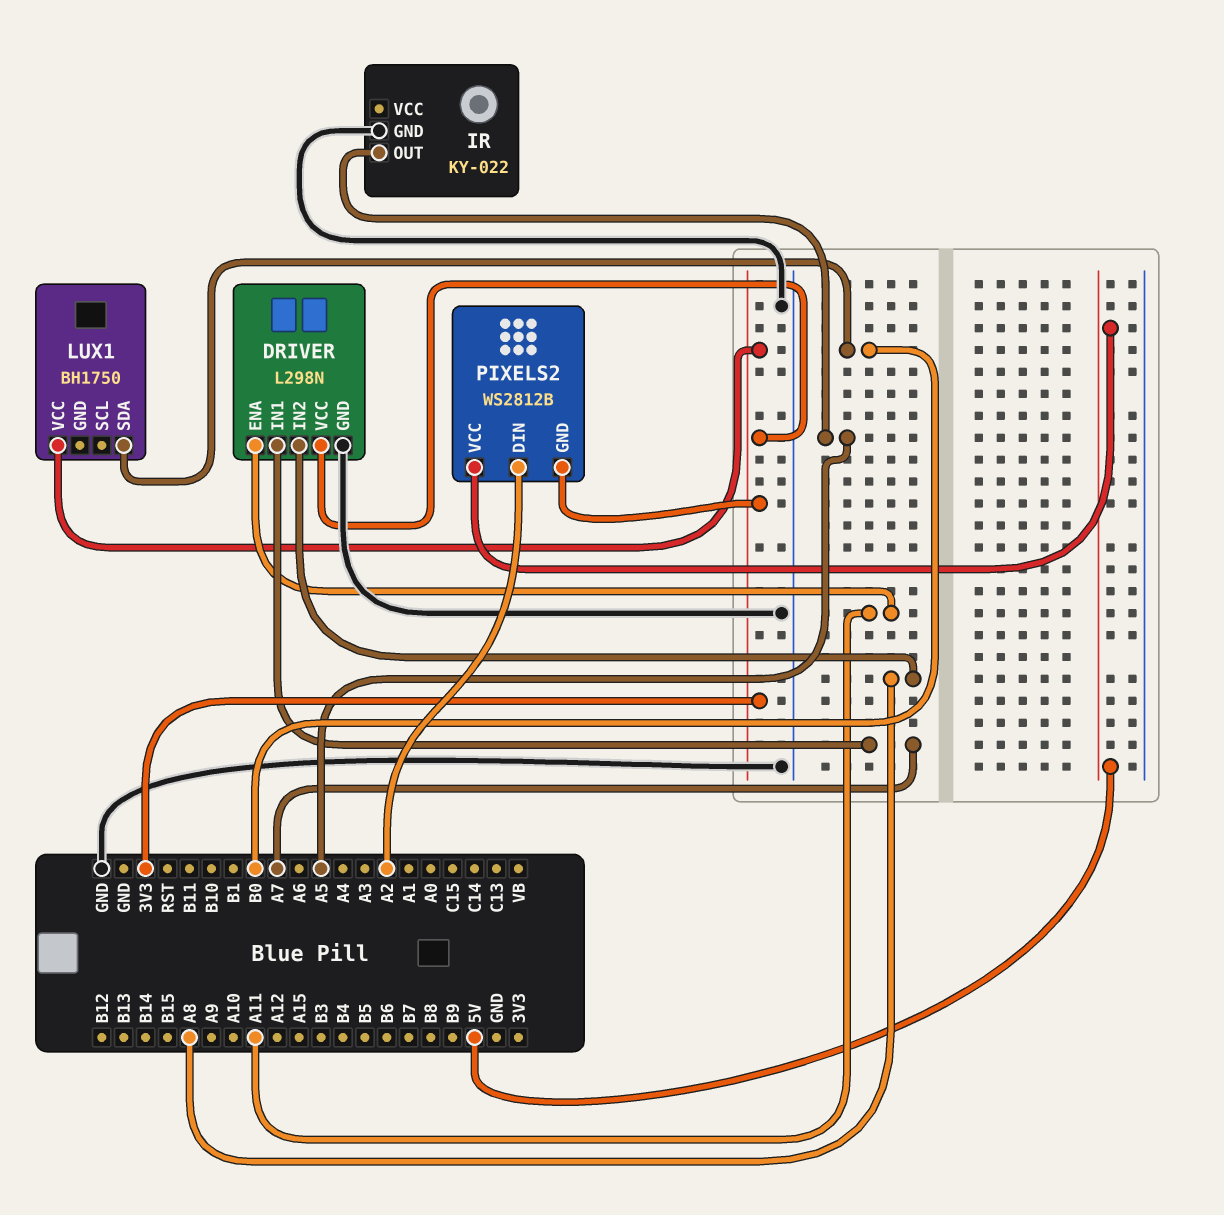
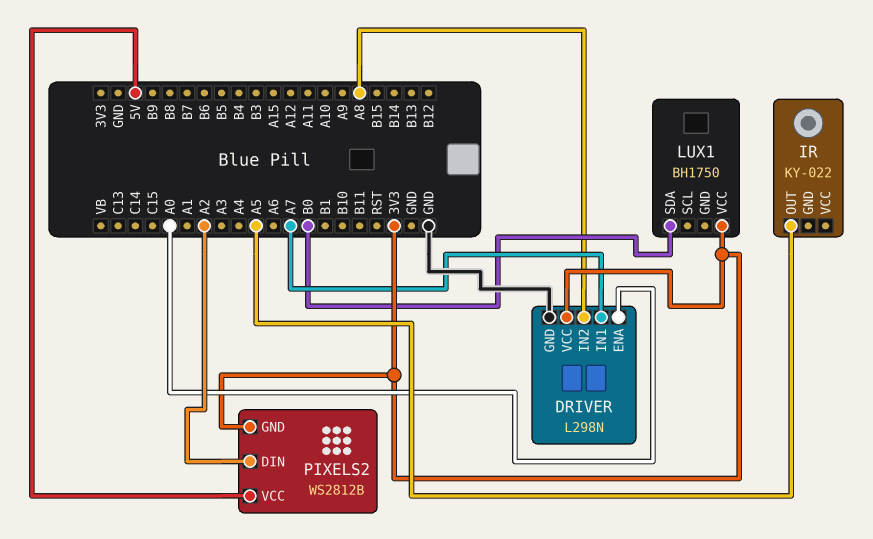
DRIVER pin ENA: A11 -> A0
IR pin GND: GND -> none

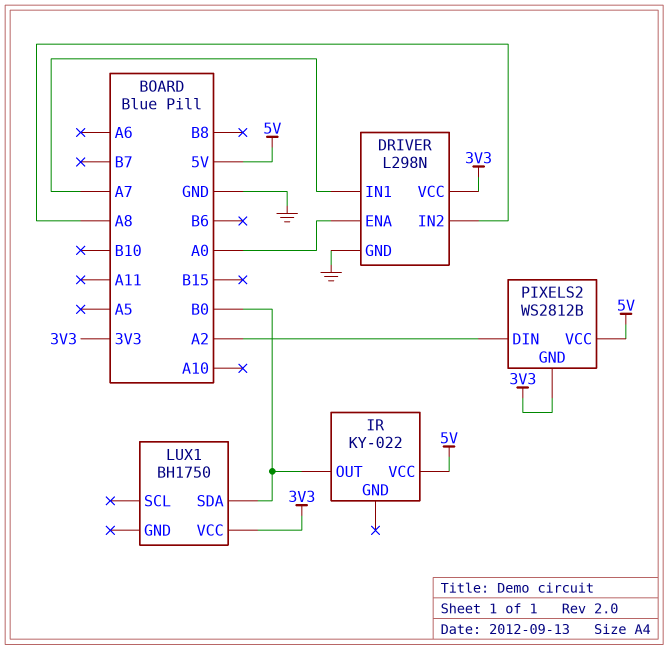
IR pin OUT: A5 -> B0
IR pin VCC: none -> 5V

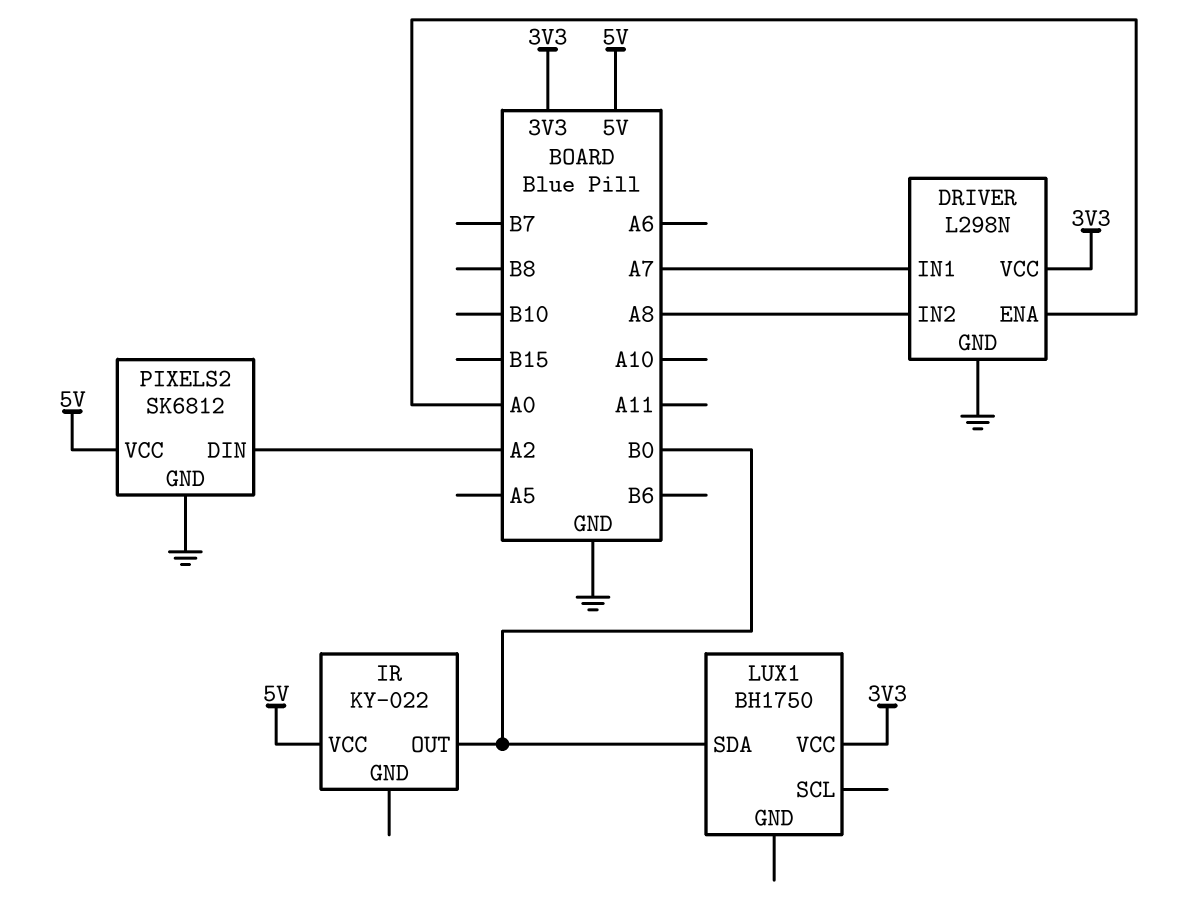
PIXELS2: WS2812B -> SK6812
PIXELS2 pin GND: 3V3 -> GND

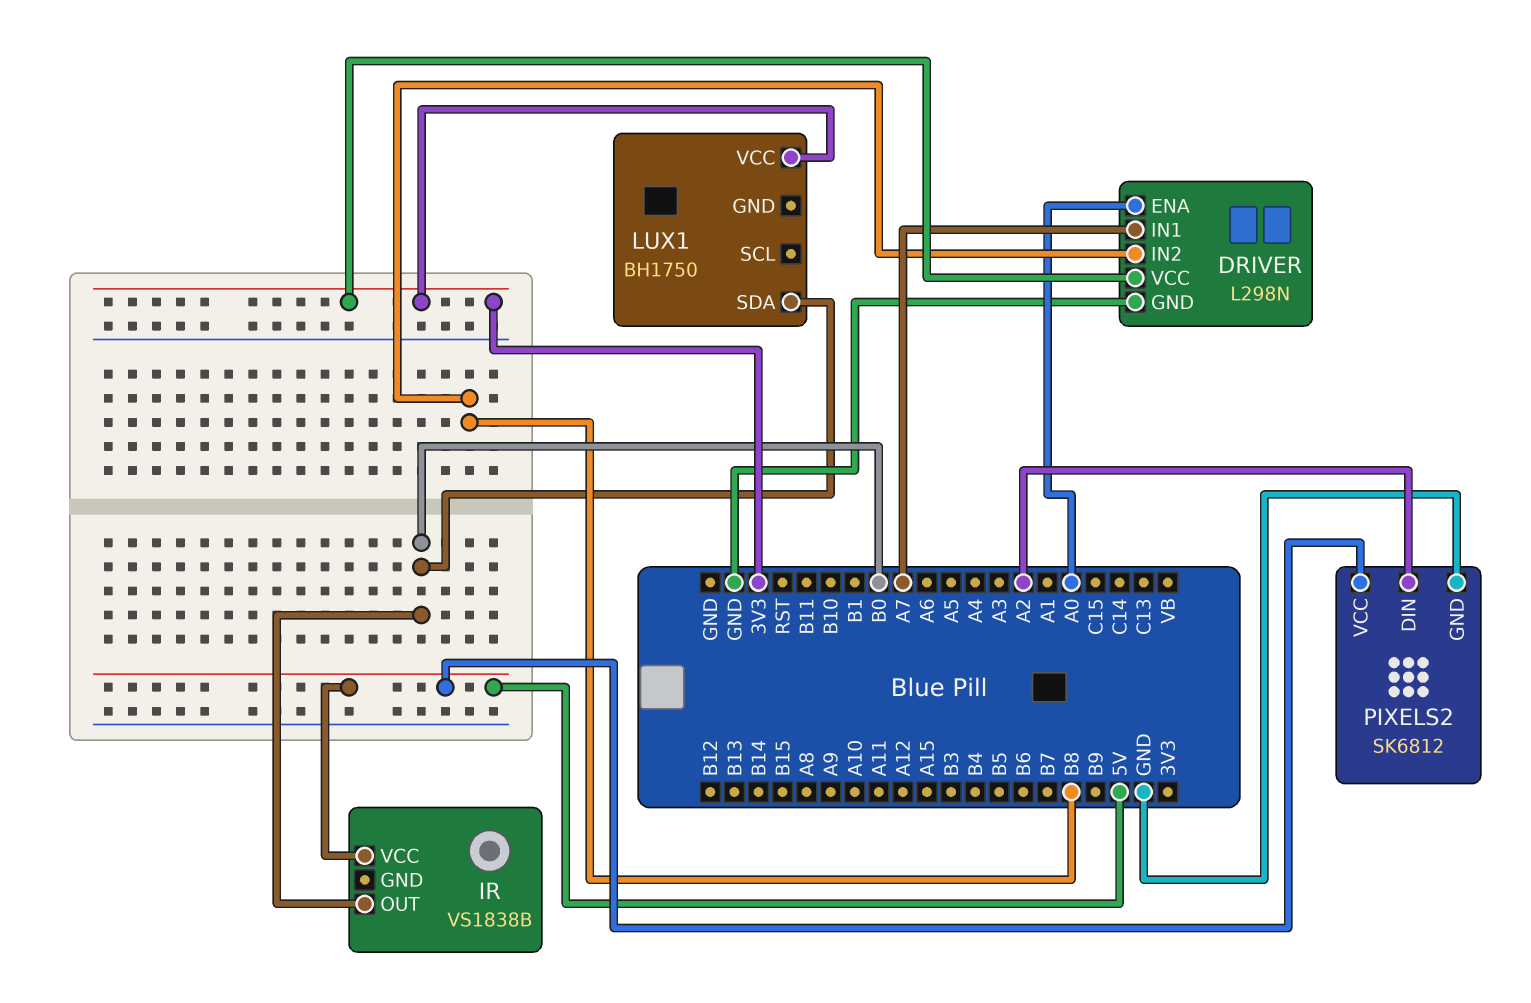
DRIVER pin IN2: A8 -> B8
IR: KY-022 -> VS1838B

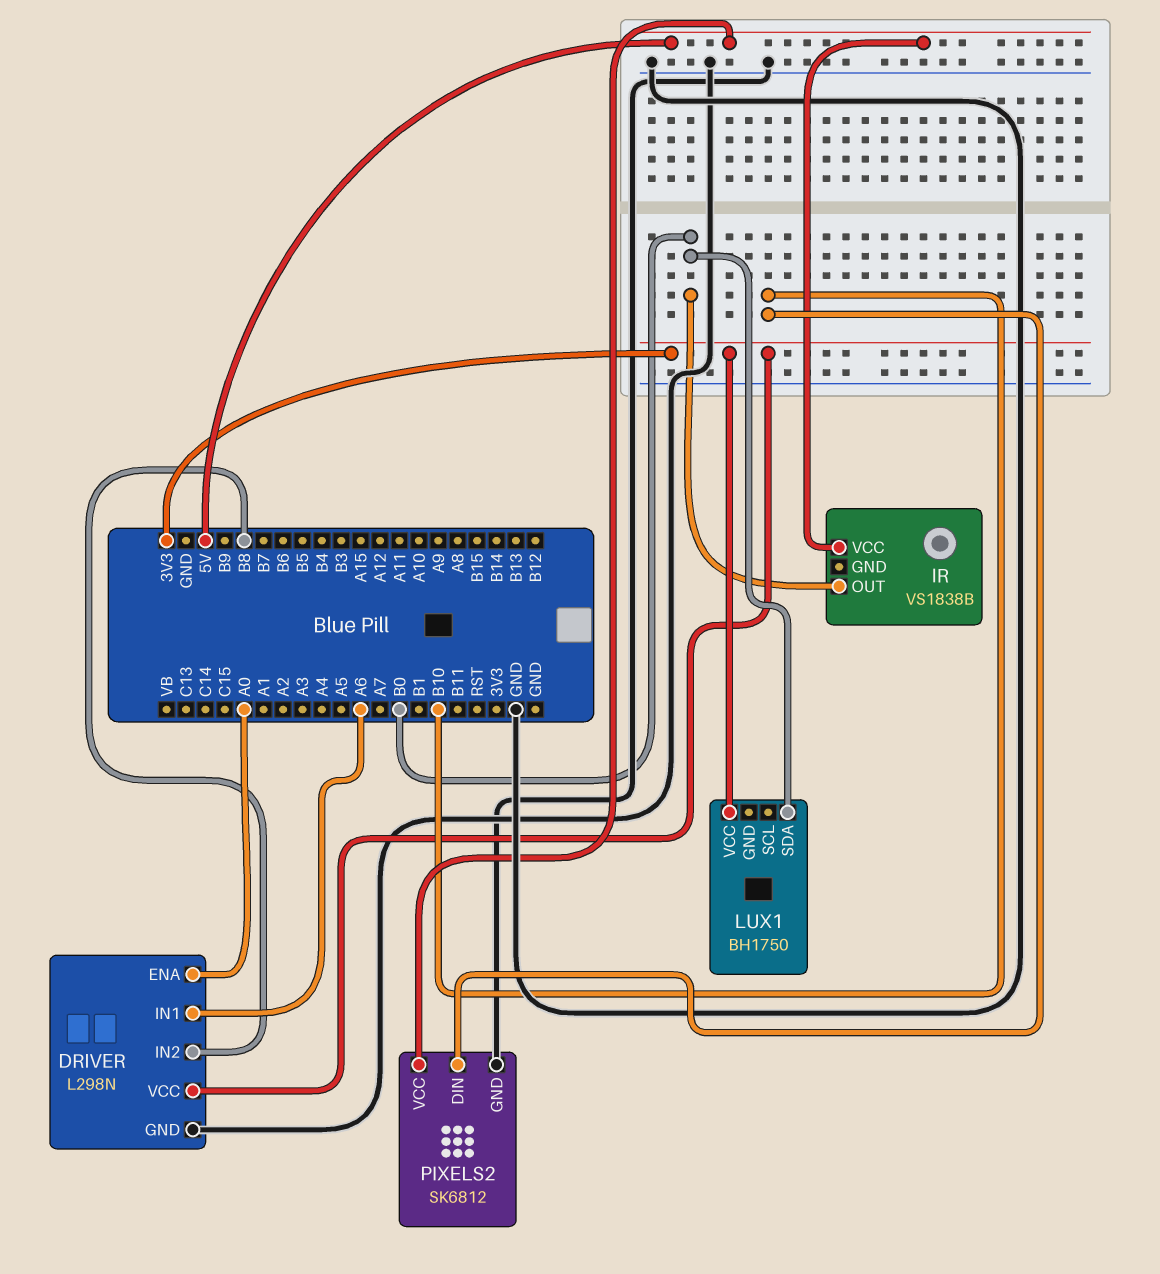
DRIVER pin IN1: A7 -> A6
PIXELS2 pin DIN: A2 -> B10

